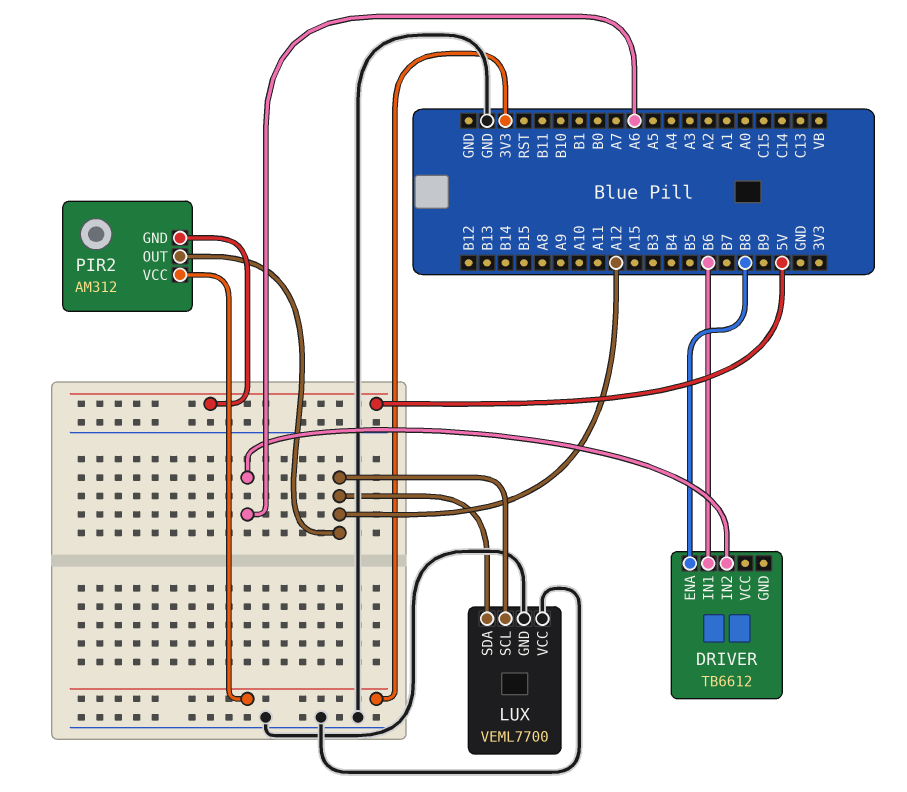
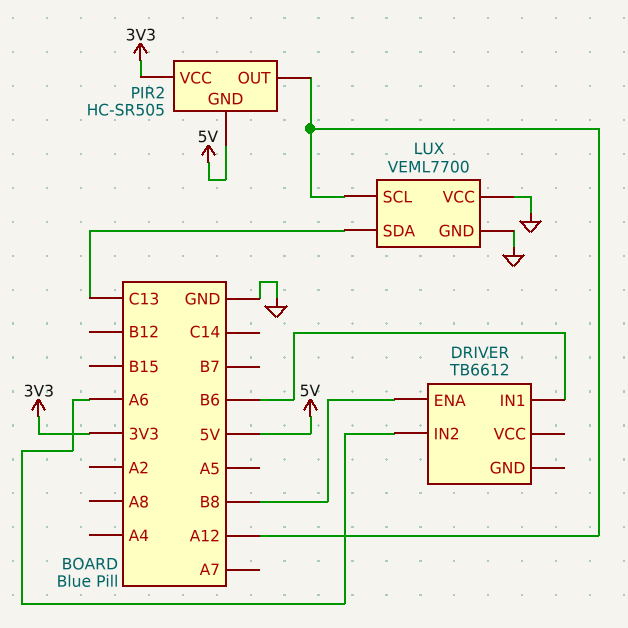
LUX pin SDA: A12 -> C13
PIR2: AM312 -> HC-SR505

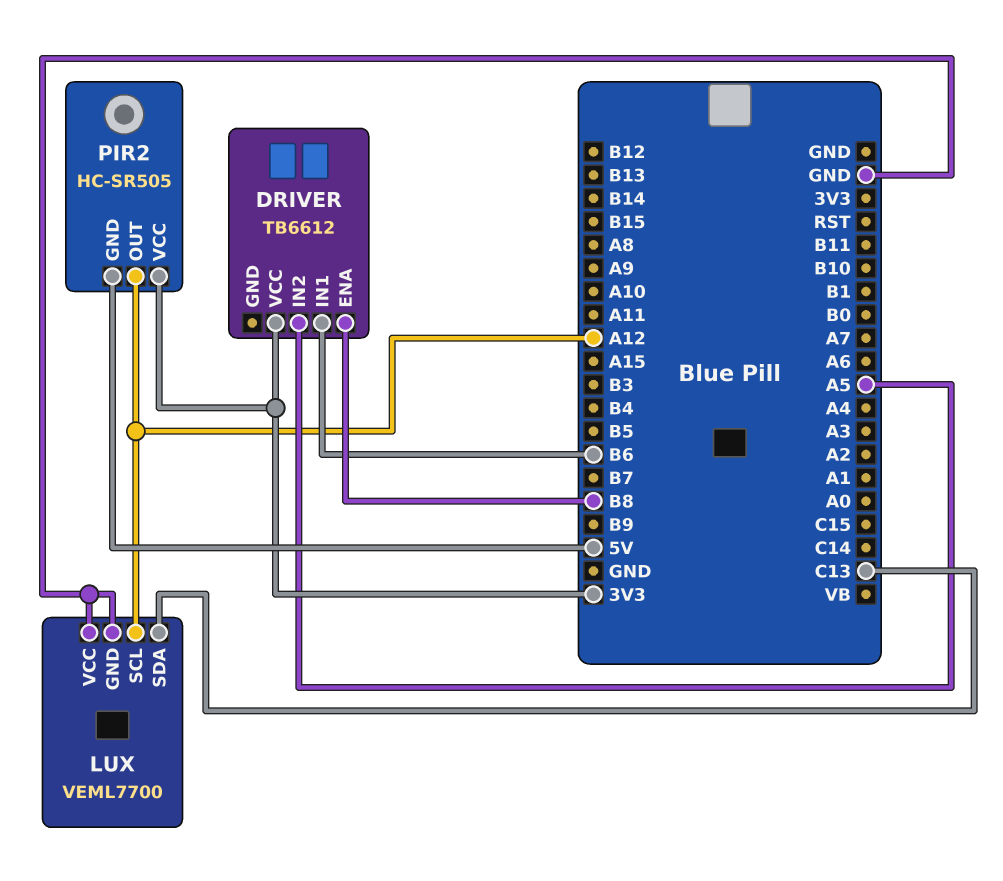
DRIVER pin IN2: A6 -> A5
DRIVER pin VCC: none -> 3V3

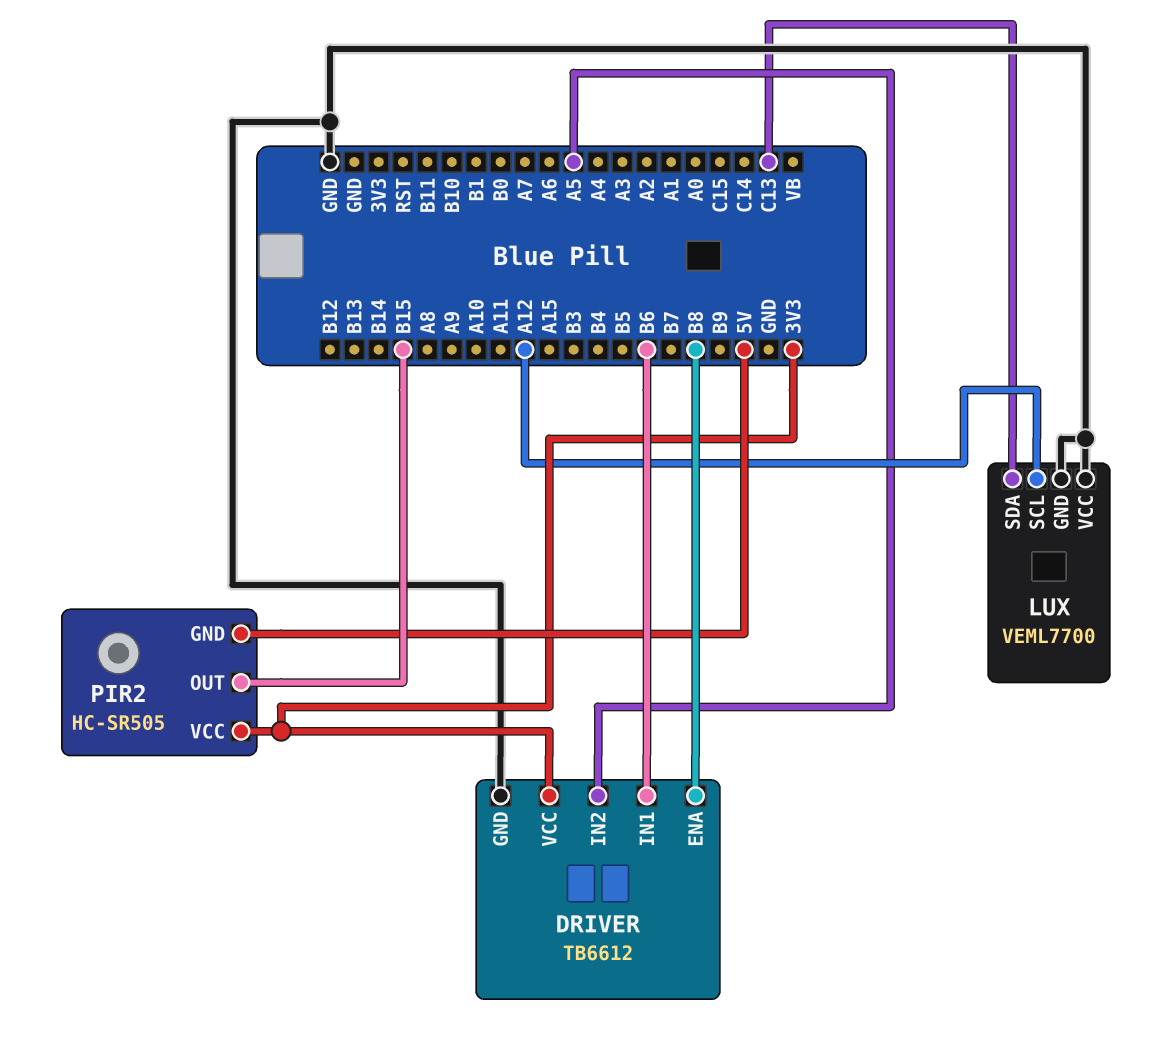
DRIVER pin GND: none -> GND
PIR2 pin OUT: A12 -> B15

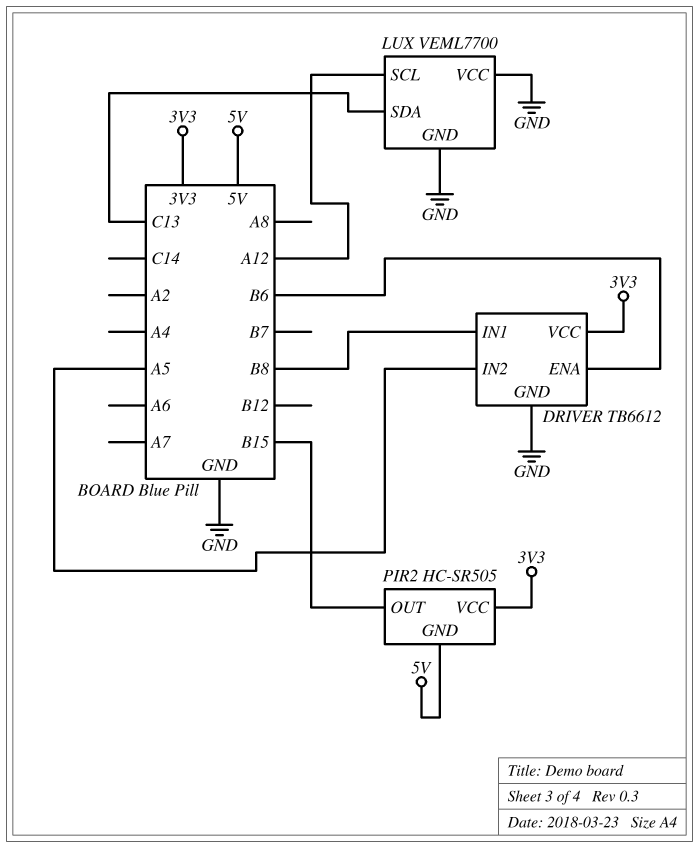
DRIVER pin ENA: B8 -> B6
DRIVER pin IN1: B6 -> B8

